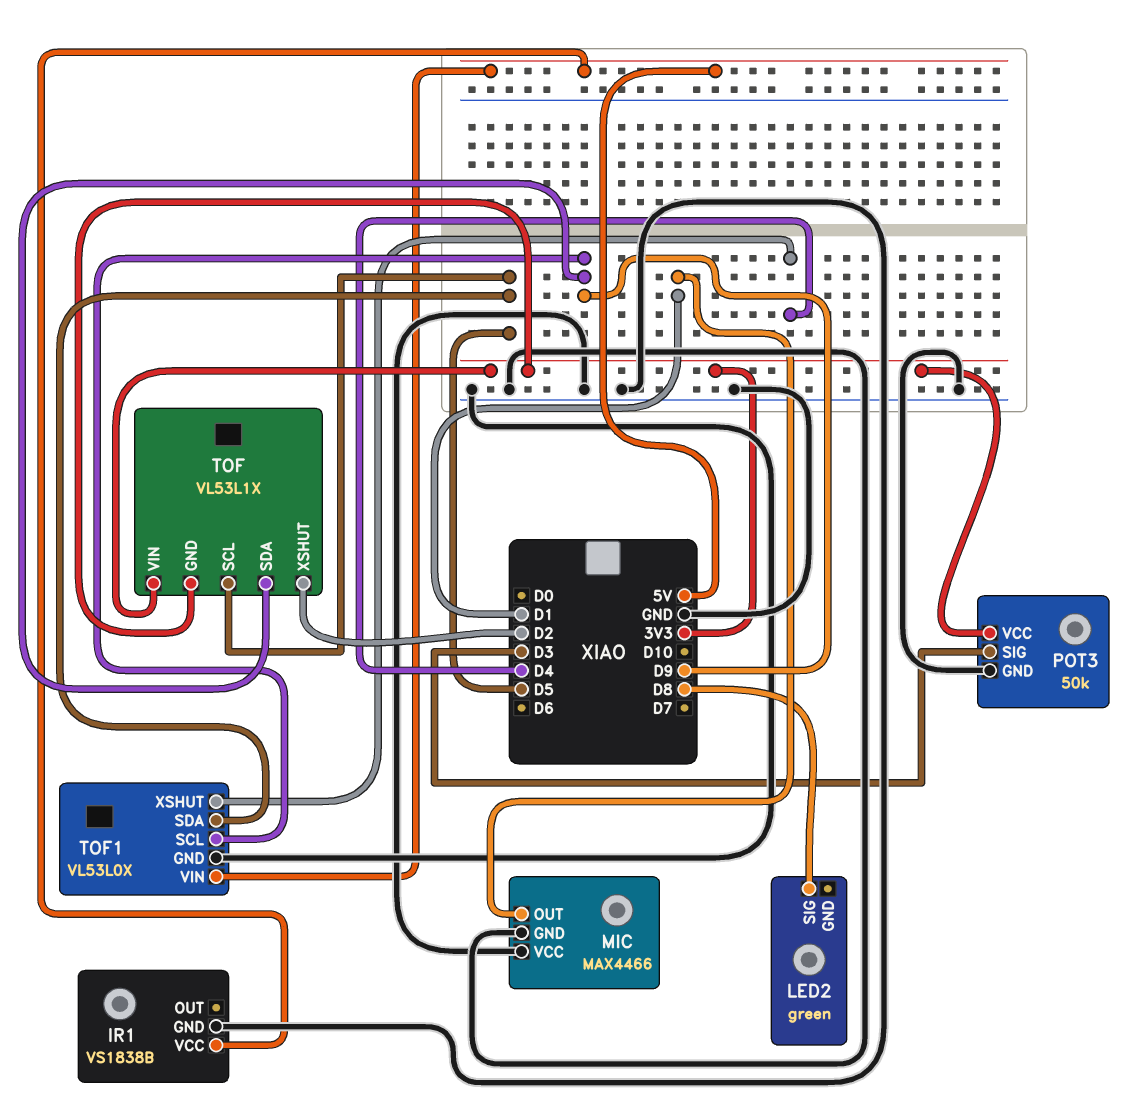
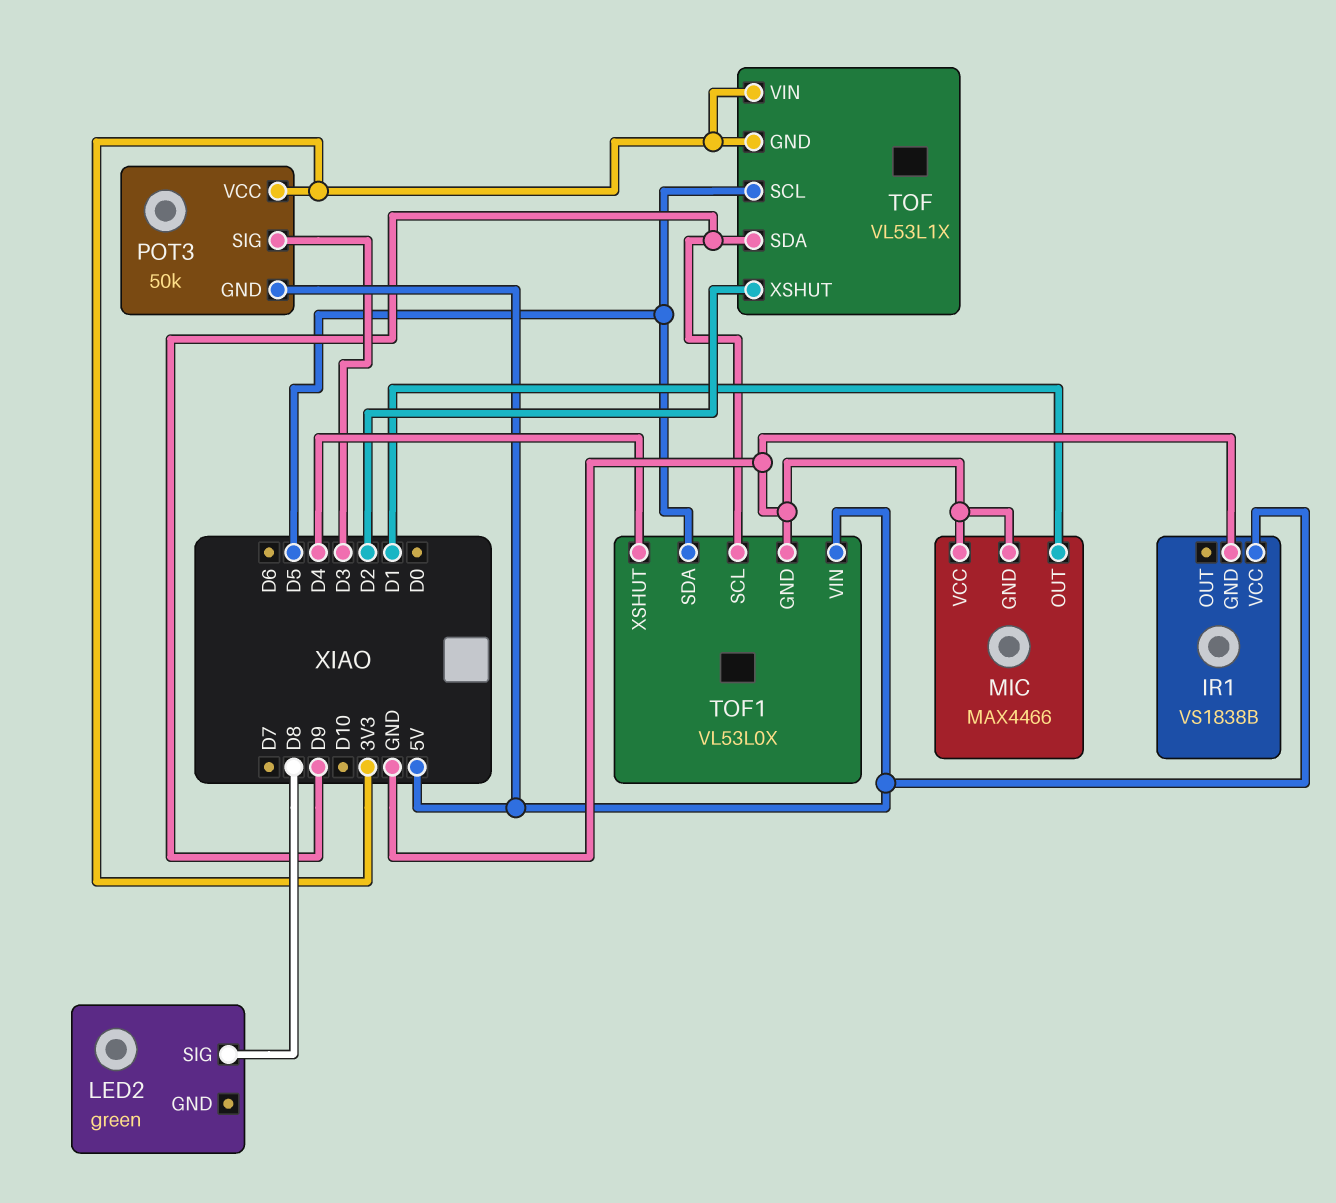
POT3 pin GND: GND -> 5V

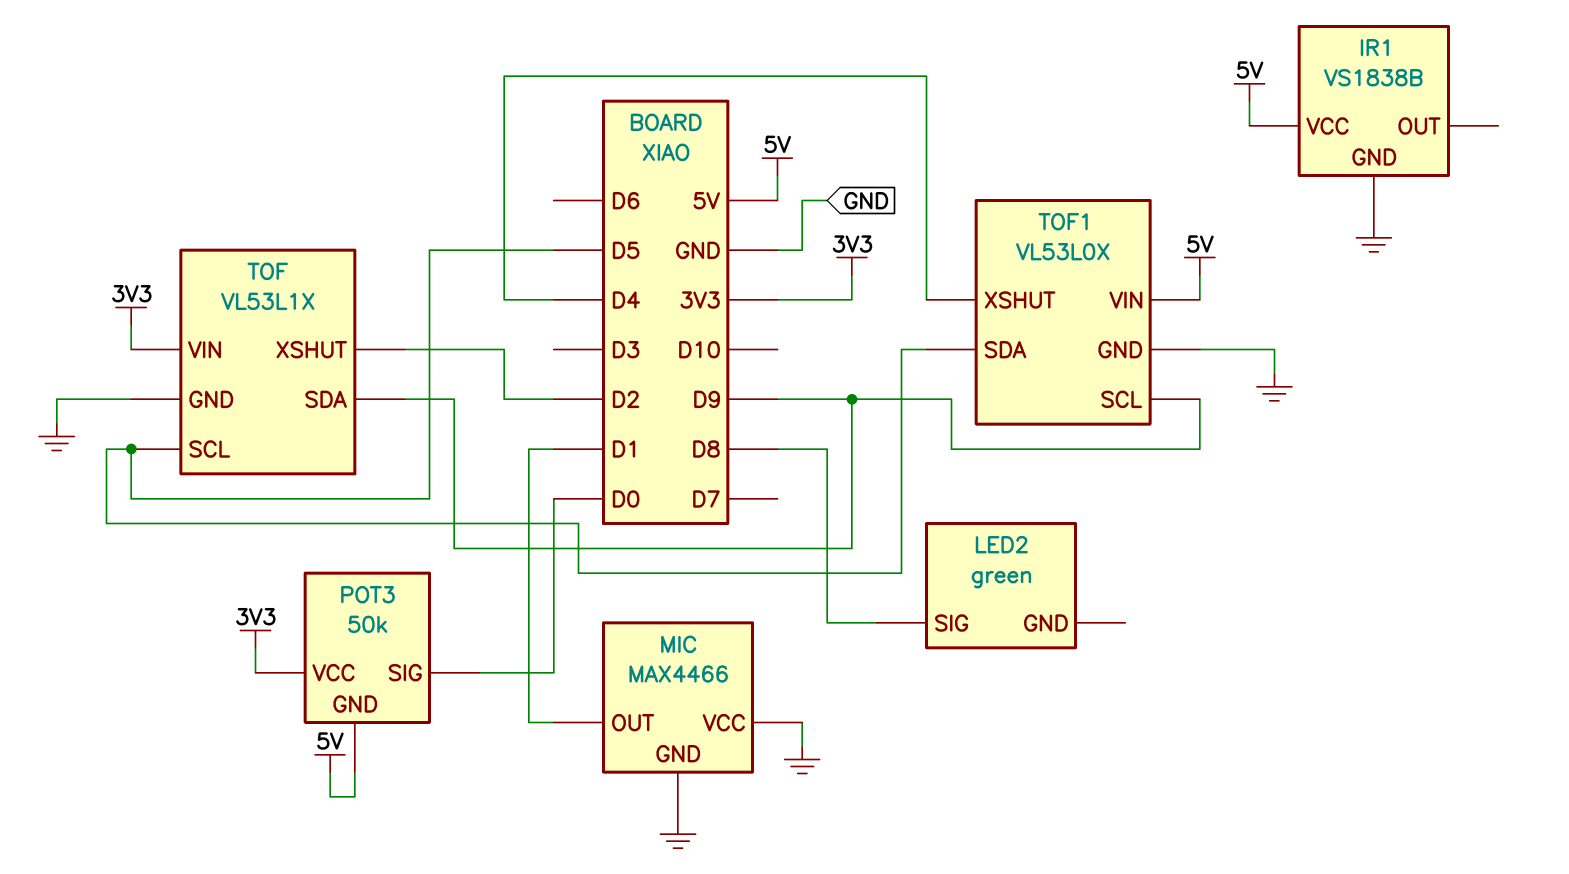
POT3 pin SIG: D3 -> D0
TOF pin GND: 3V3 -> GND

